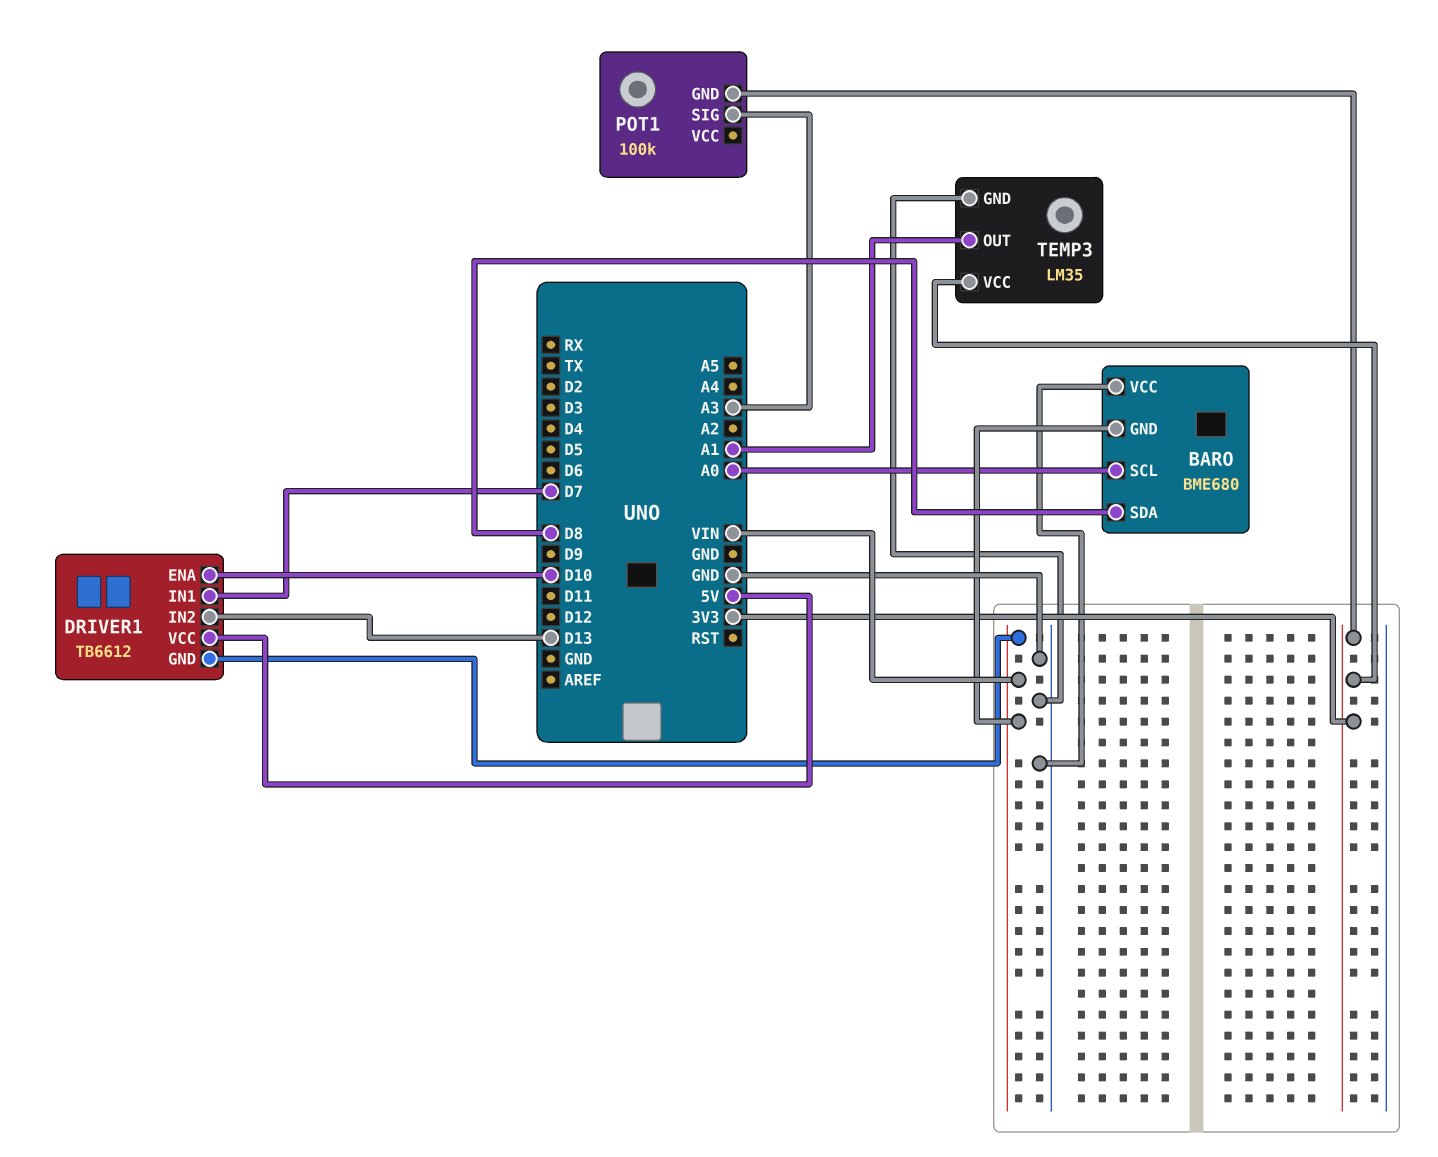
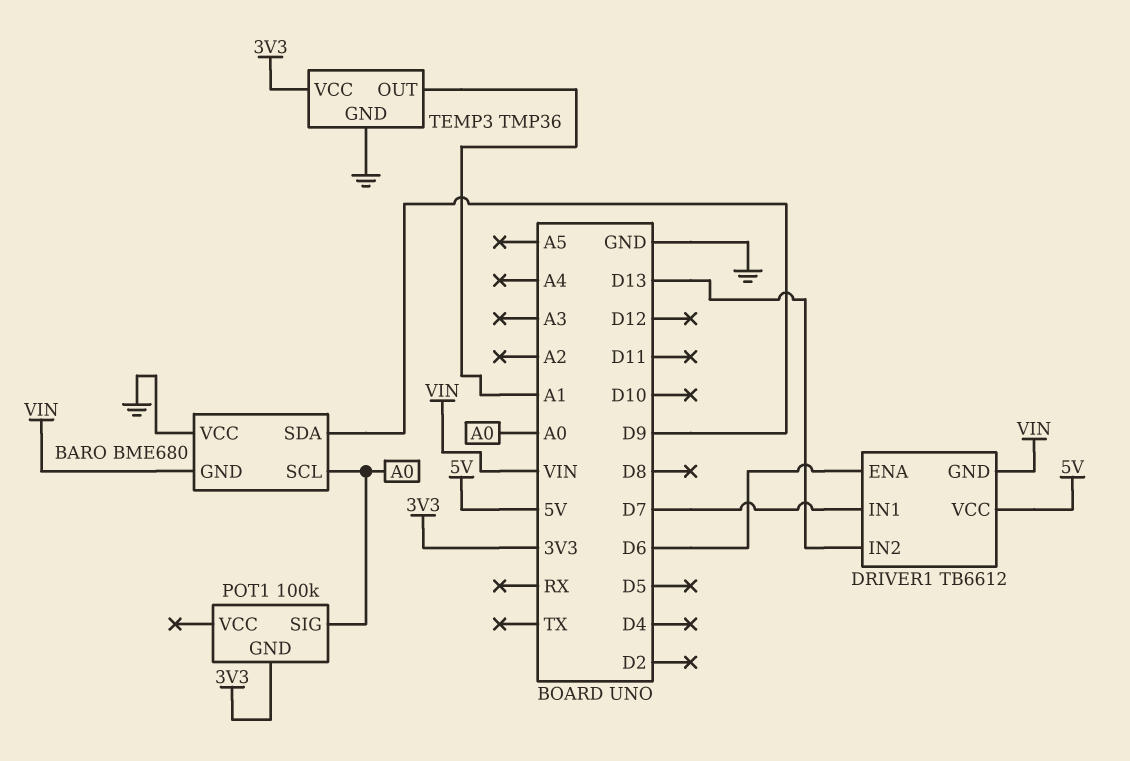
BARO pin SDA: D8 -> D9
DRIVER1 pin ENA: D10 -> D6
POT1 pin SIG: A3 -> A0
TEMP3: LM35 -> TMP36

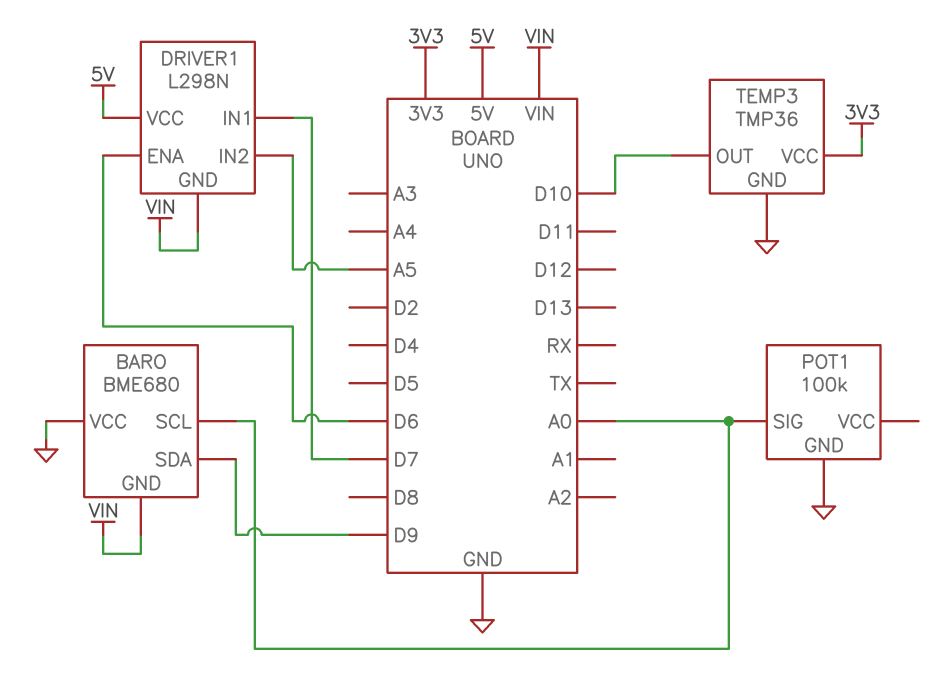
DRIVER1: TB6612 -> L298N
DRIVER1 pin IN2: D13 -> A5
POT1 pin GND: 3V3 -> GND
TEMP3 pin OUT: A1 -> D10

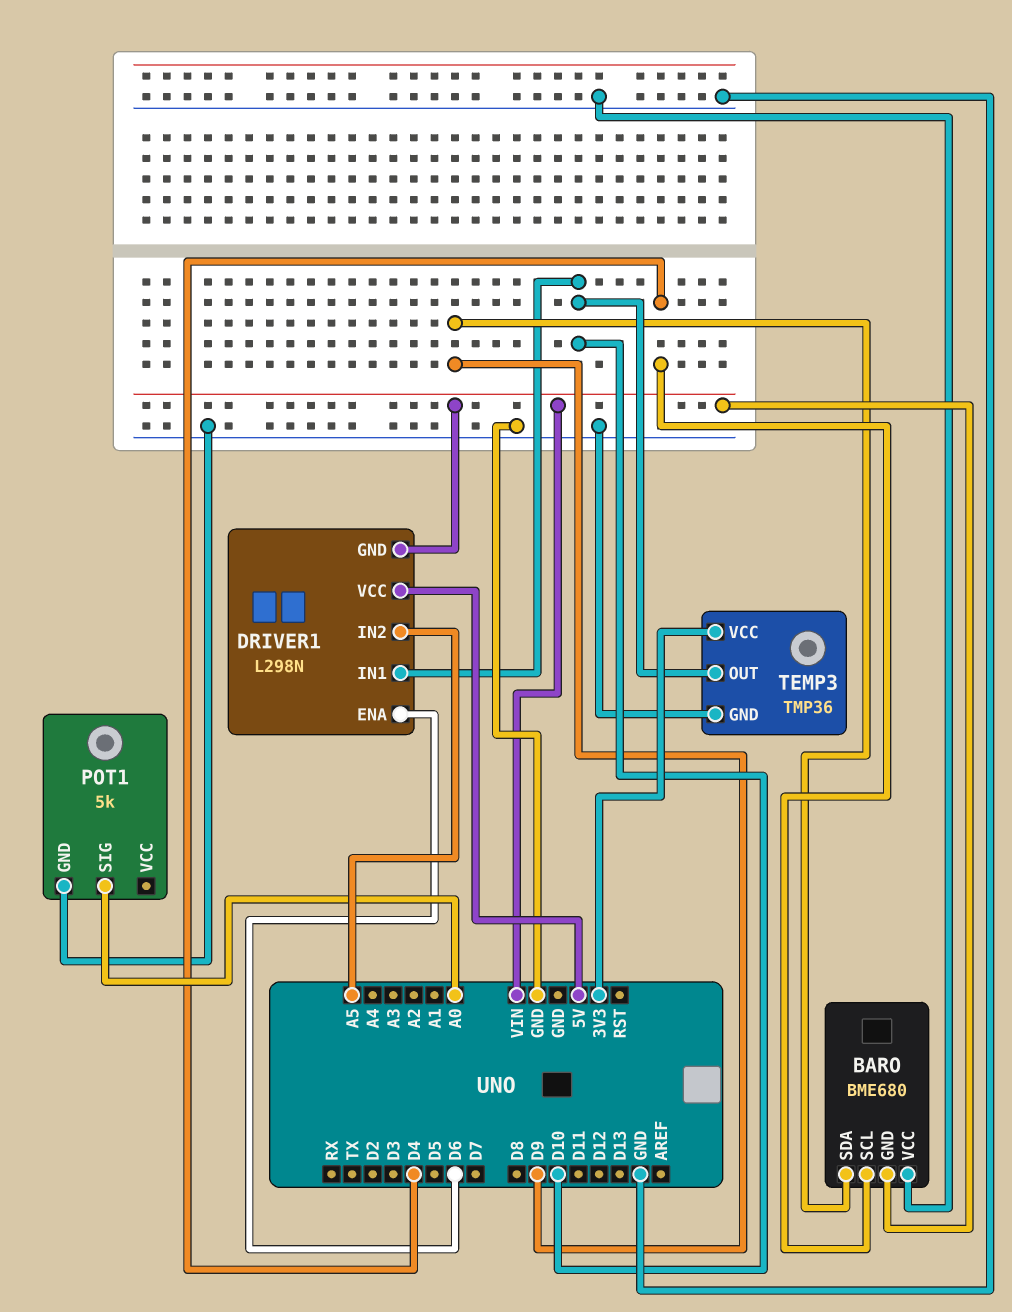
BARO pin SCL: A0 -> D4
DRIVER1 pin IN1: D7 -> D10
POT1: 100k -> 5k

